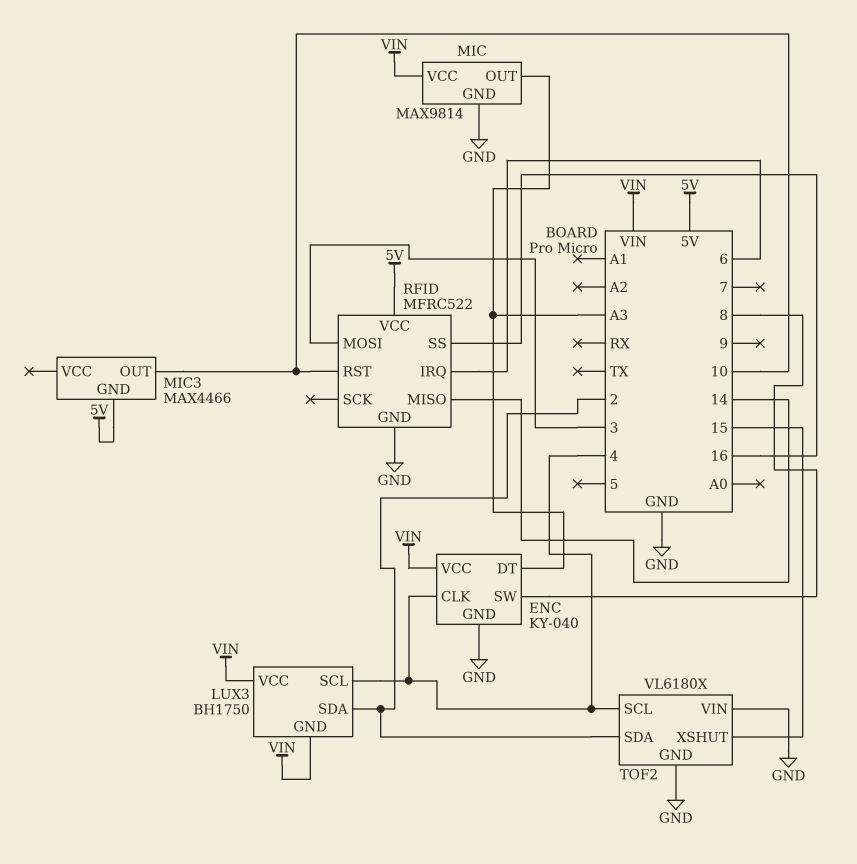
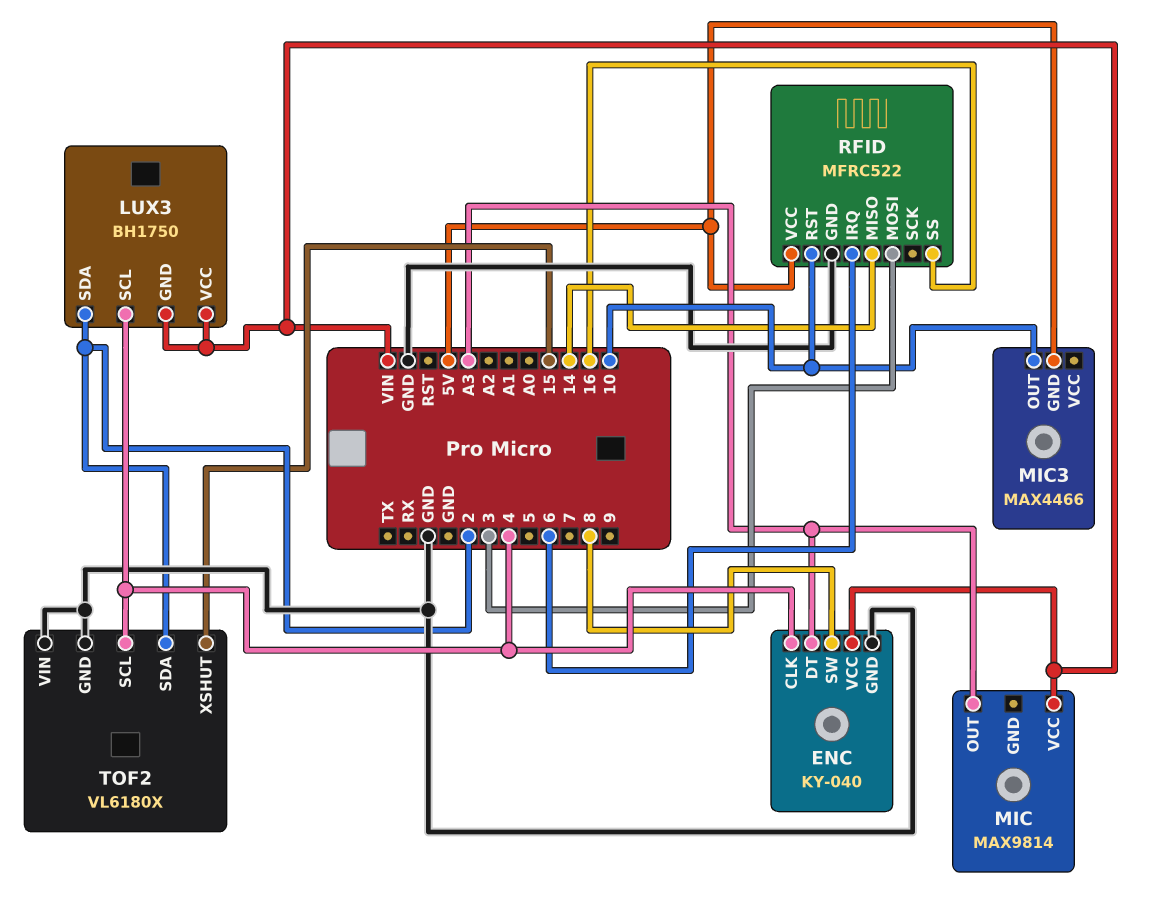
MIC pin GND: GND -> none

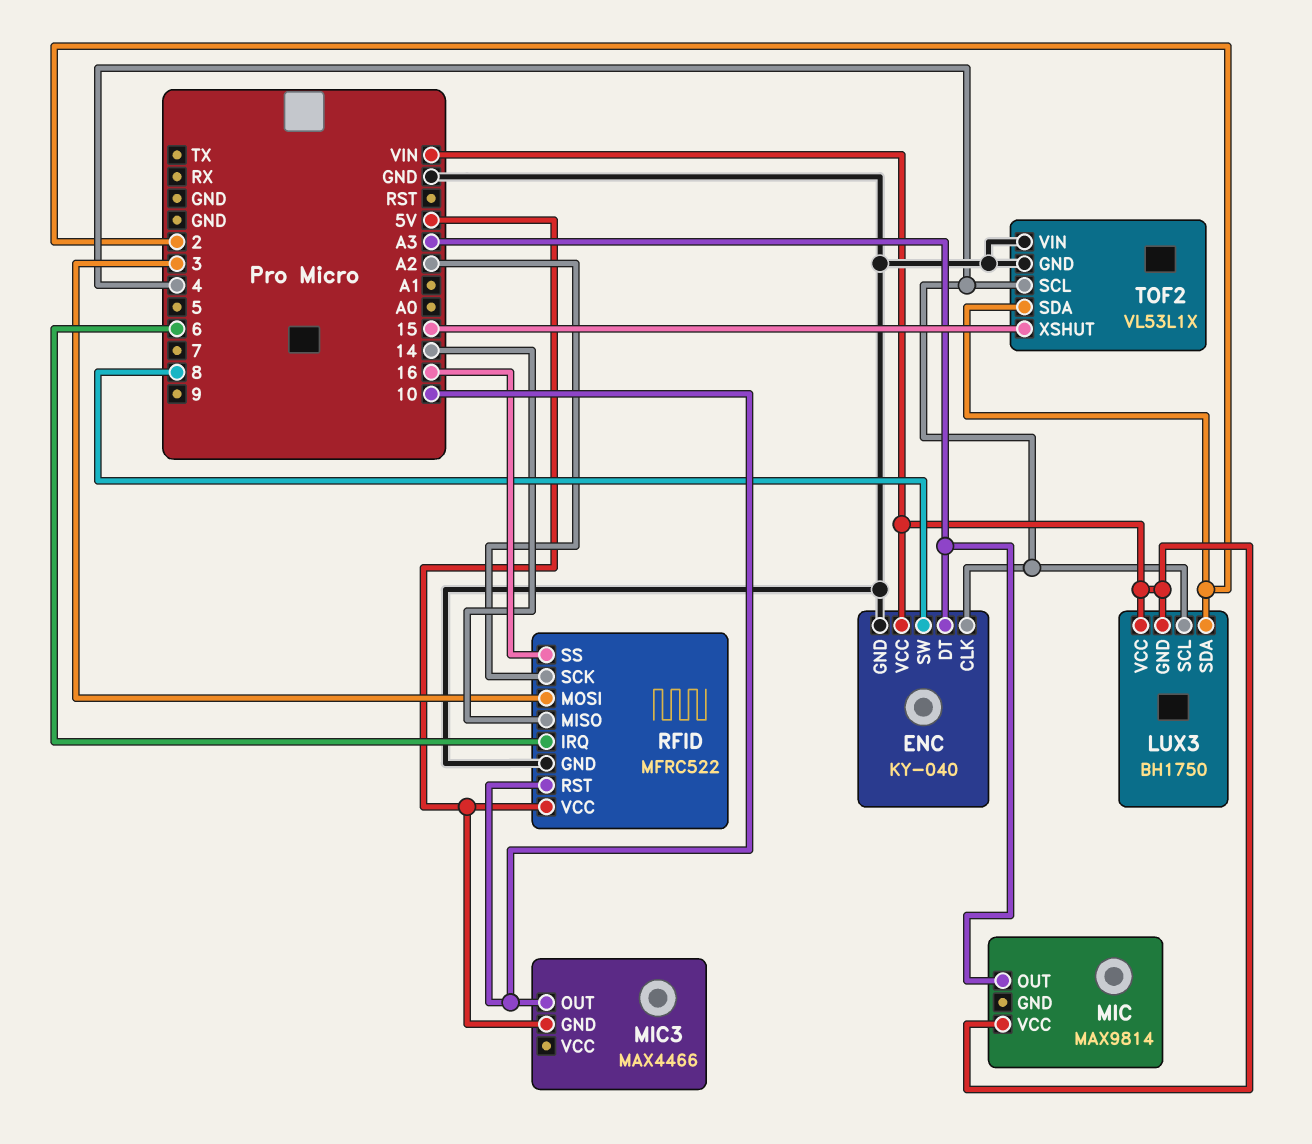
RFID pin SCK: none -> A2
TOF2: VL6180X -> VL53L1X

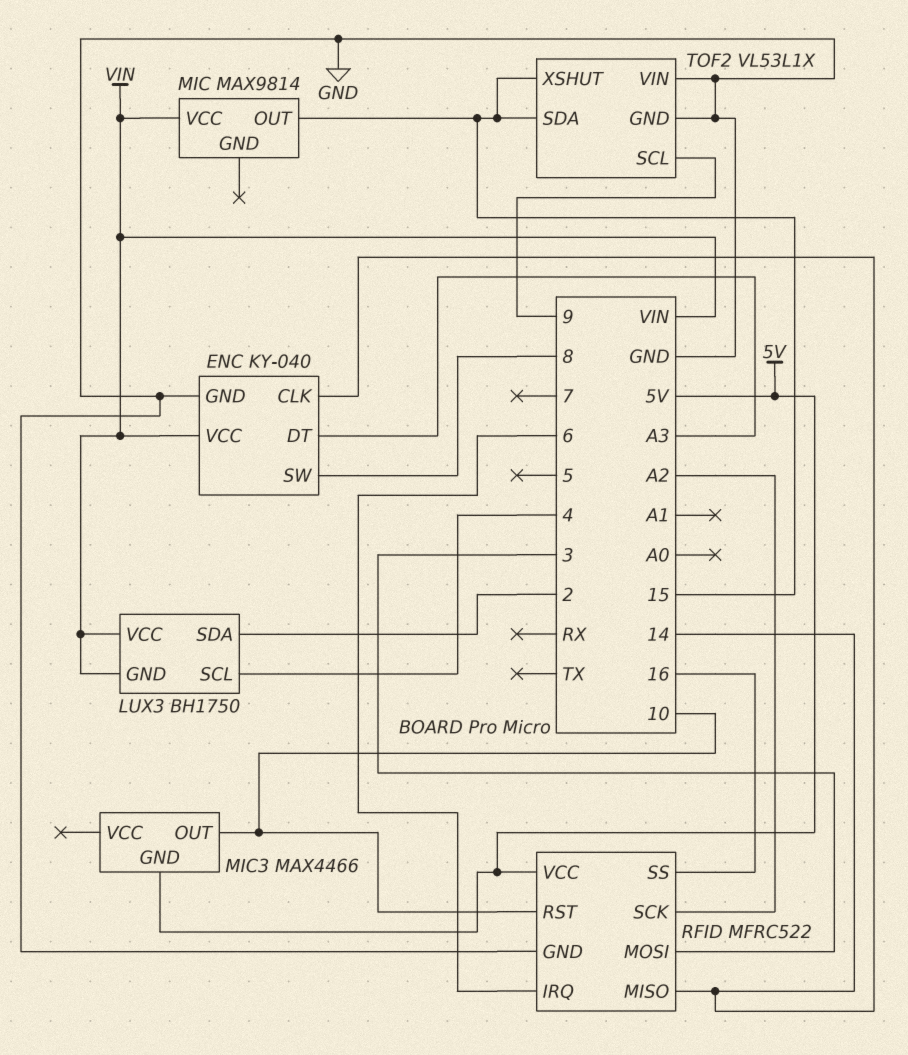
ENC pin CLK: 4 -> 14
MIC pin OUT: A3 -> 15
TOF2 pin SCL: 4 -> 9
TOF2 pin SDA: 2 -> 15

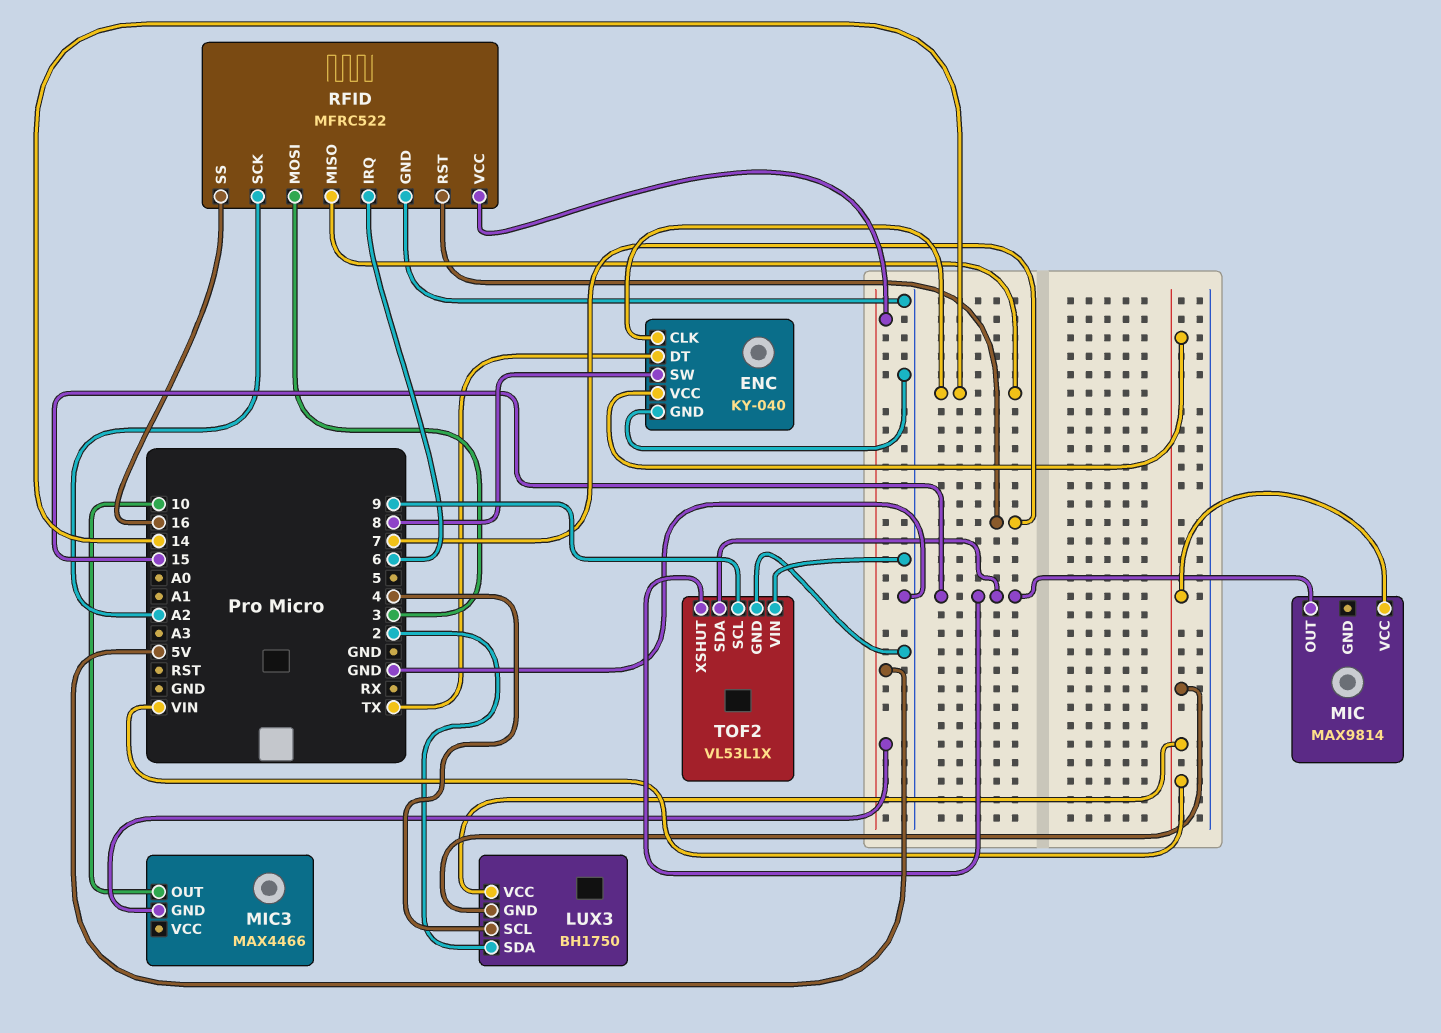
ENC pin DT: A3 -> TX
RFID pin RST: 10 -> 7

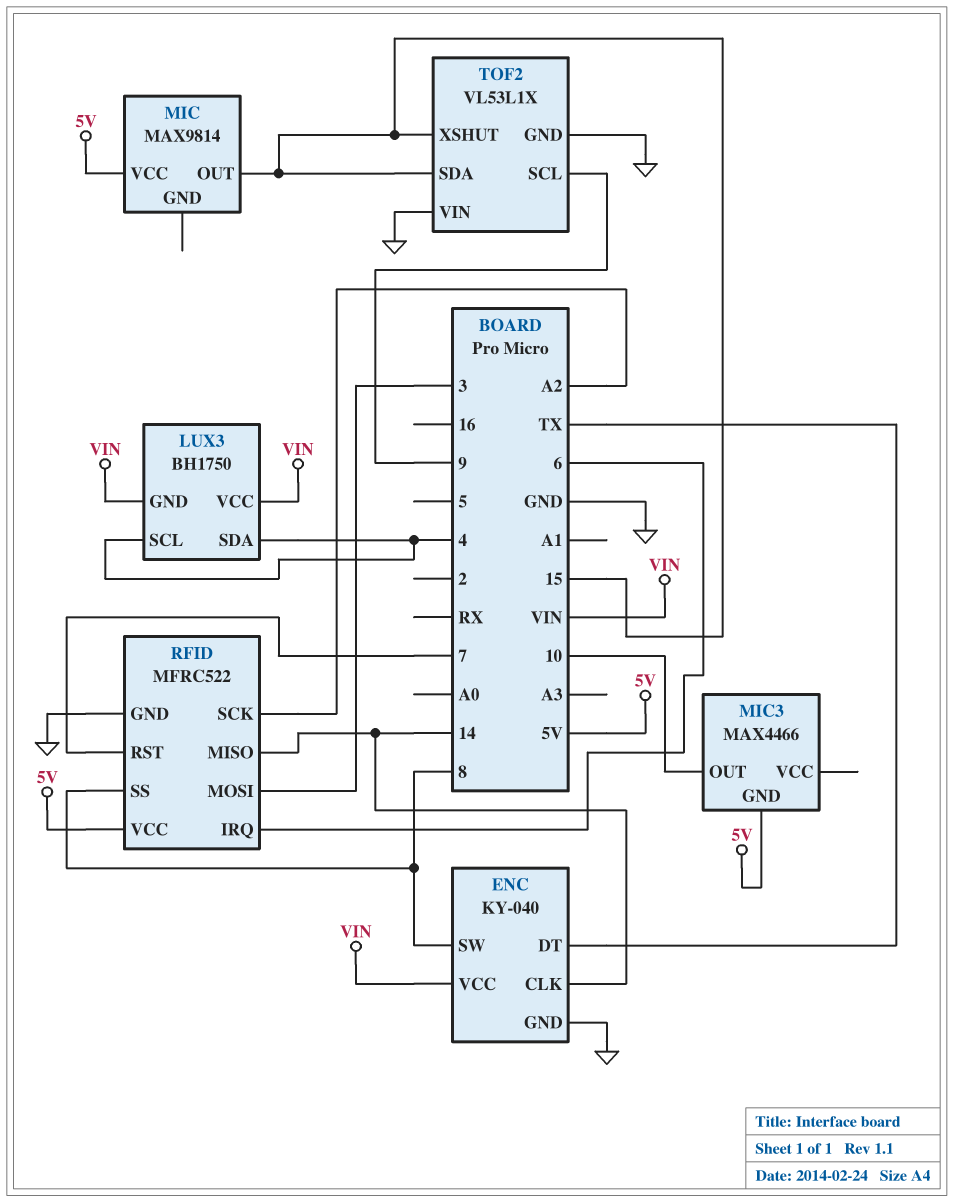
LUX3 pin SDA: 2 -> 4
MIC pin VCC: VIN -> 5V
RFID pin SS: 16 -> 8

